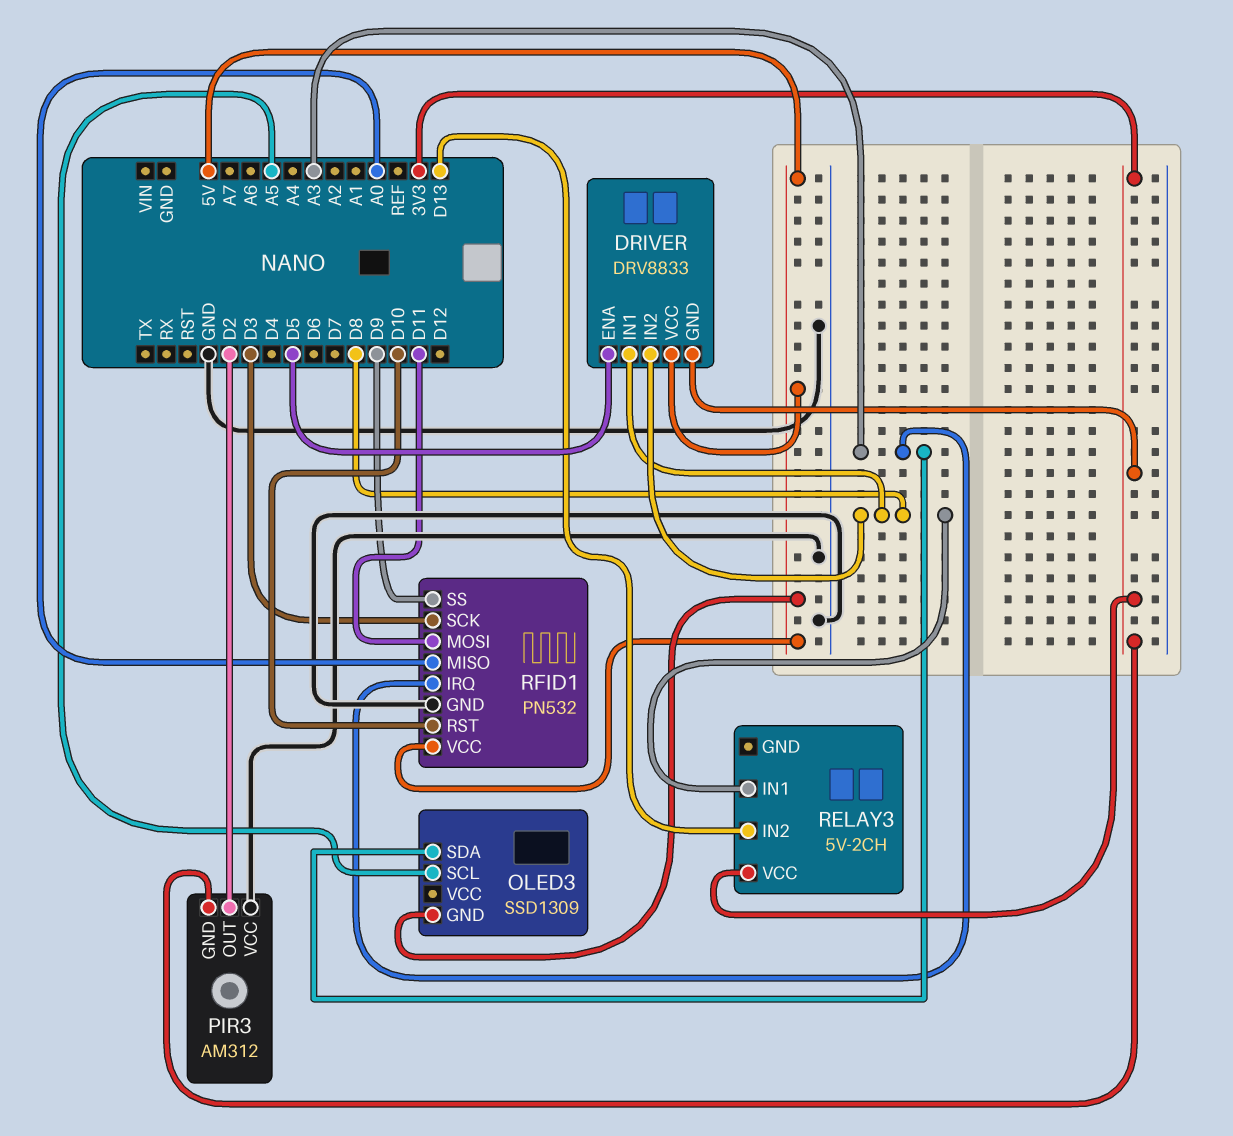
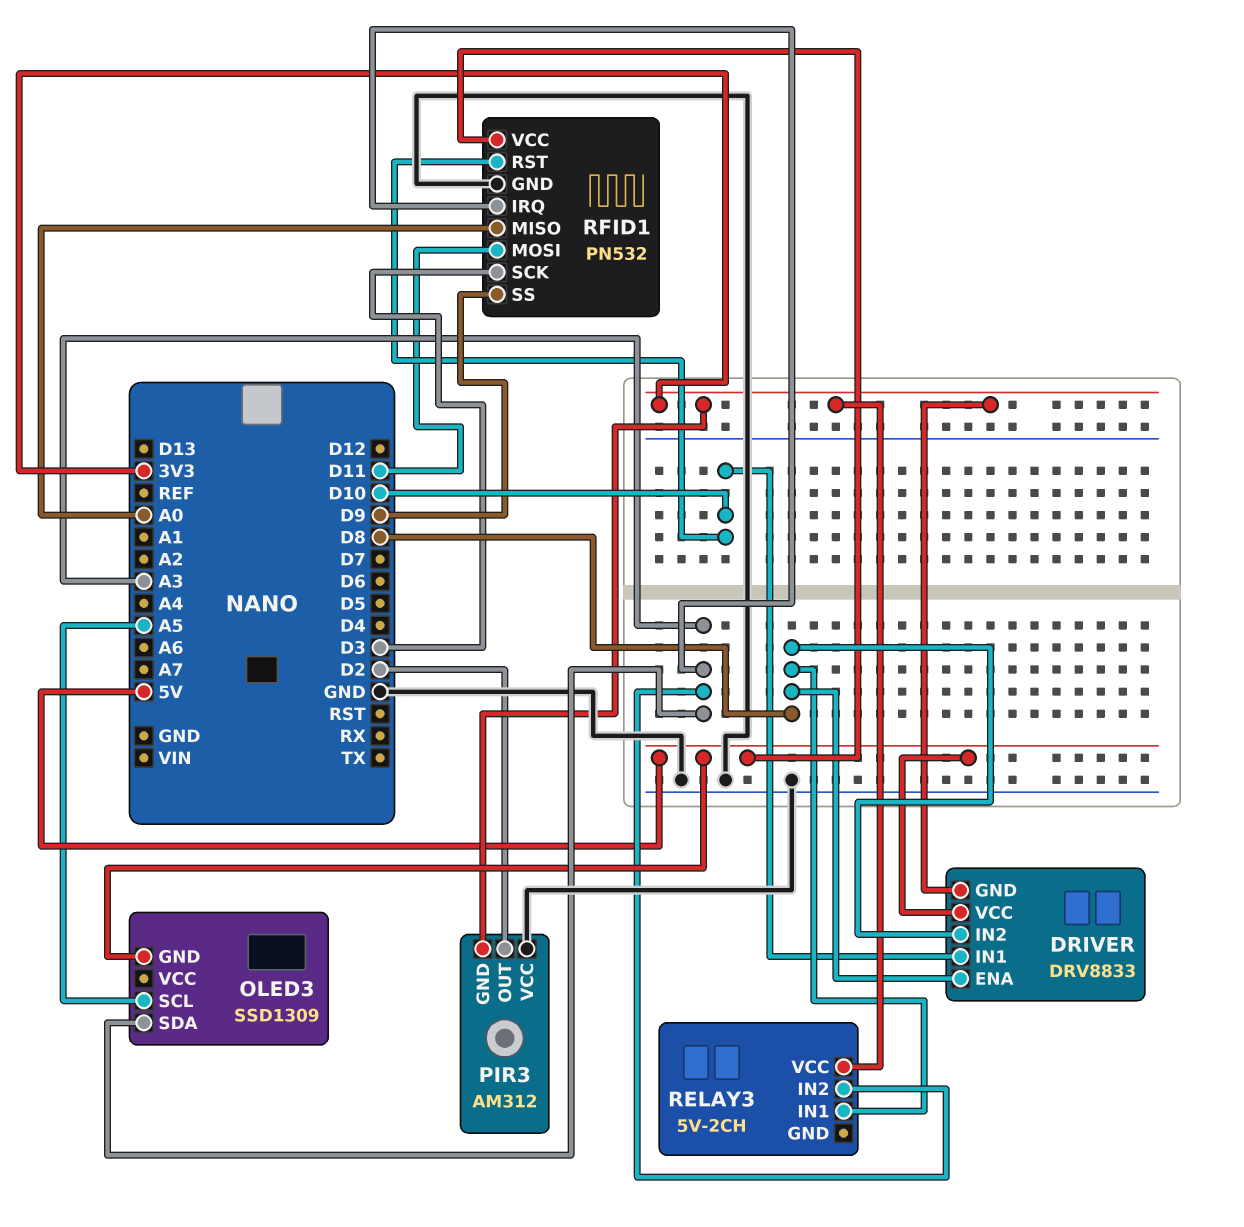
DRIVER pin ENA: D5 -> D8
DRIVER pin IN1: D8 -> D10
RELAY3 pin IN2: D13 -> A3

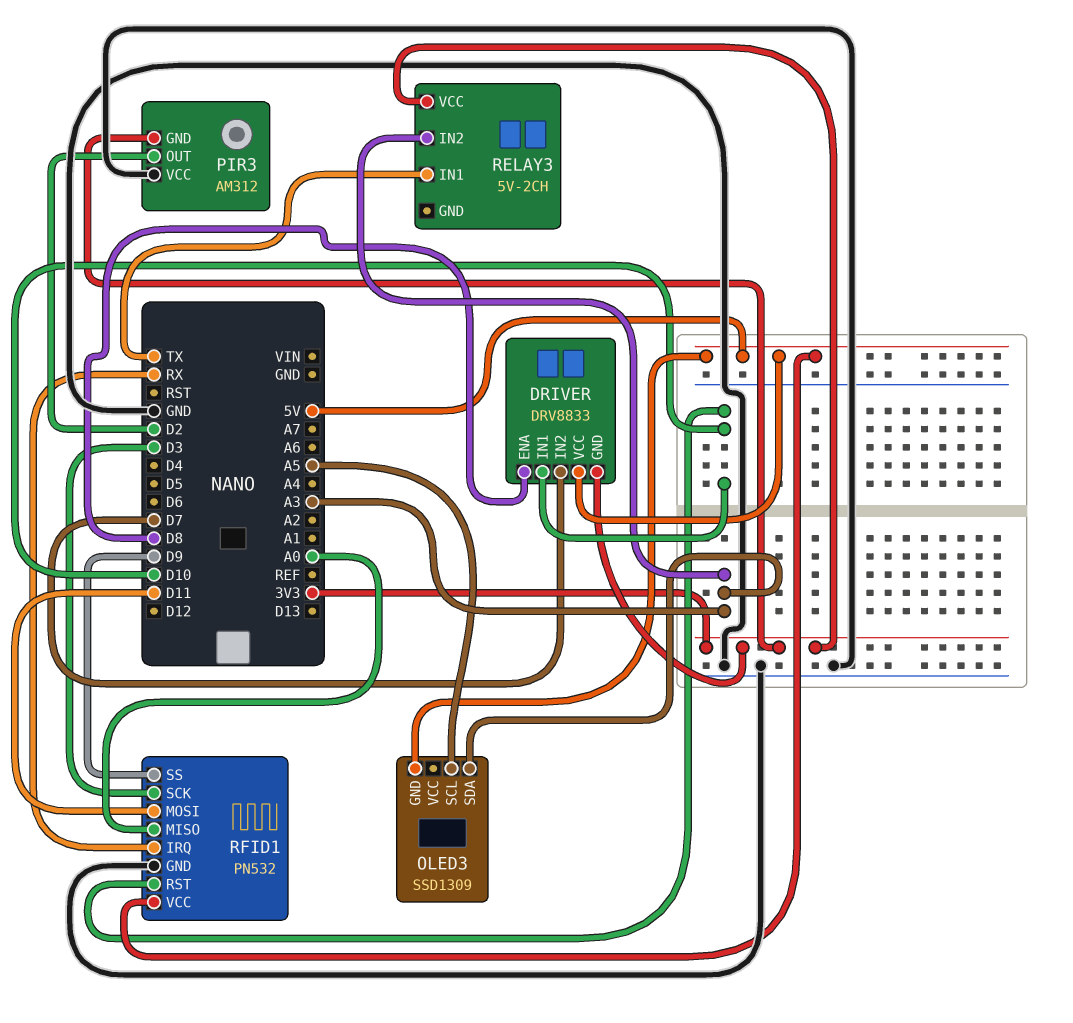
DRIVER pin IN2: D8 -> D7
RELAY3 pin IN1: D8 -> TX
RFID1 pin IRQ: A3 -> RX

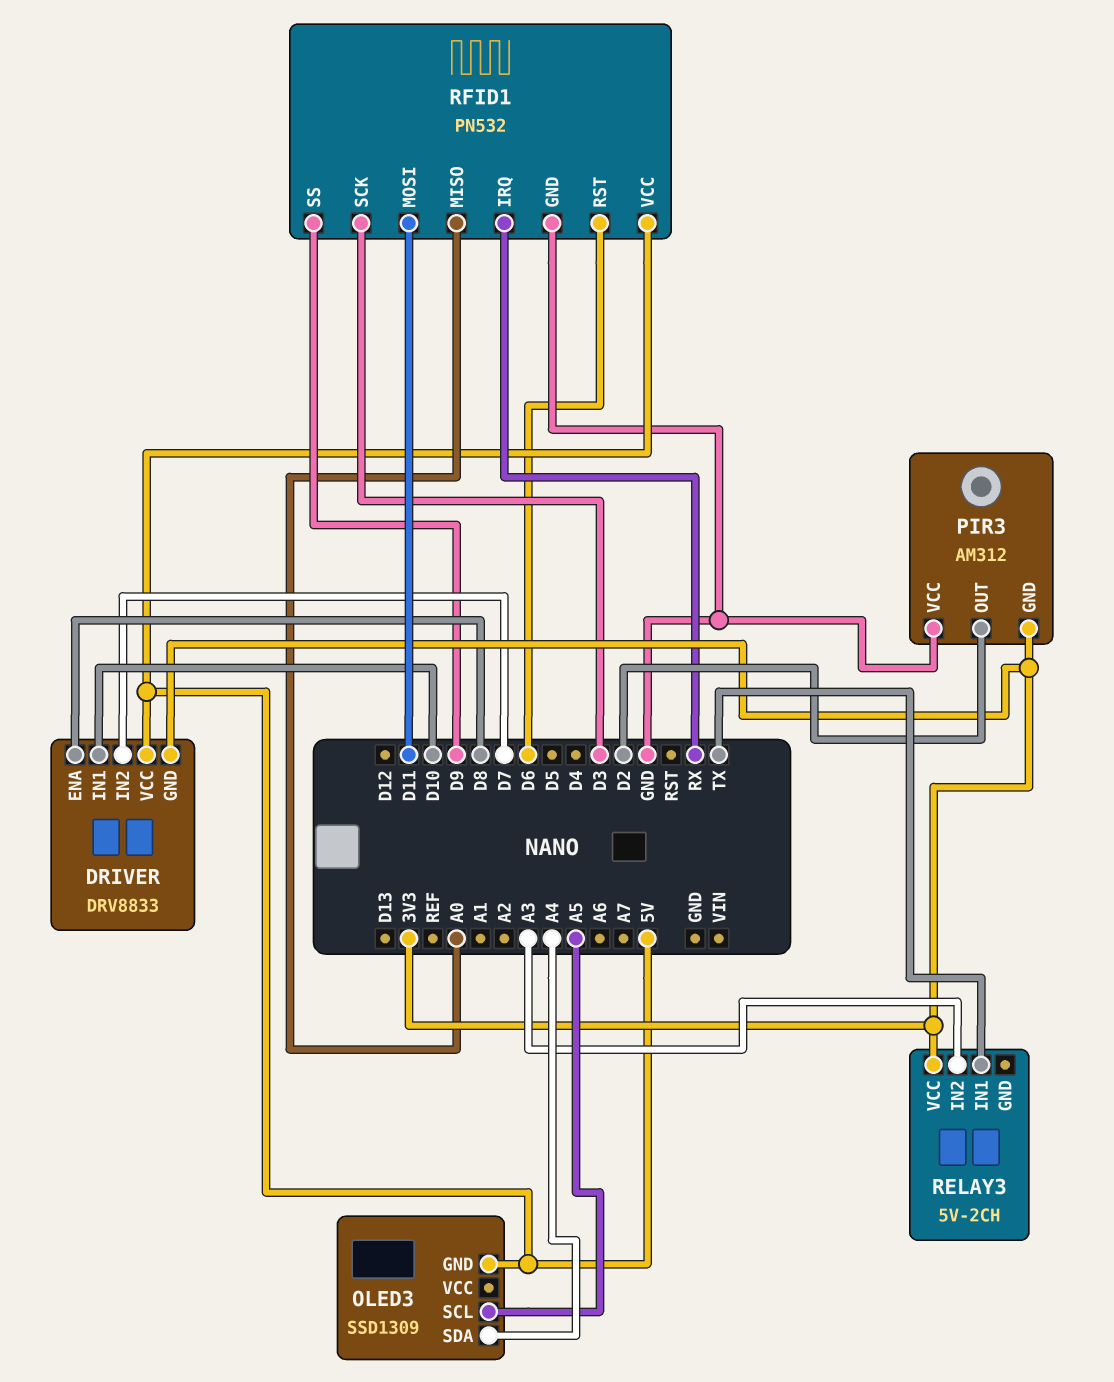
OLED3 pin SDA: A3 -> A4
RFID1 pin RST: D10 -> D6

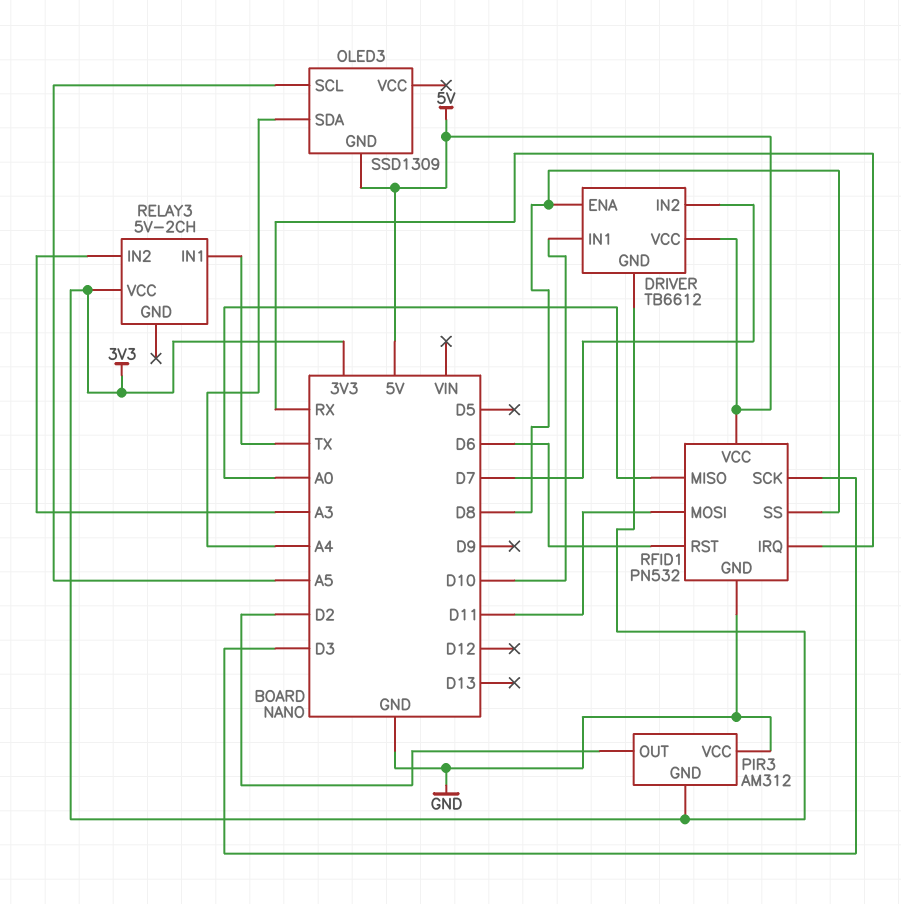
DRIVER: DRV8833 -> TB6612
RFID1 pin SS: D9 -> D8

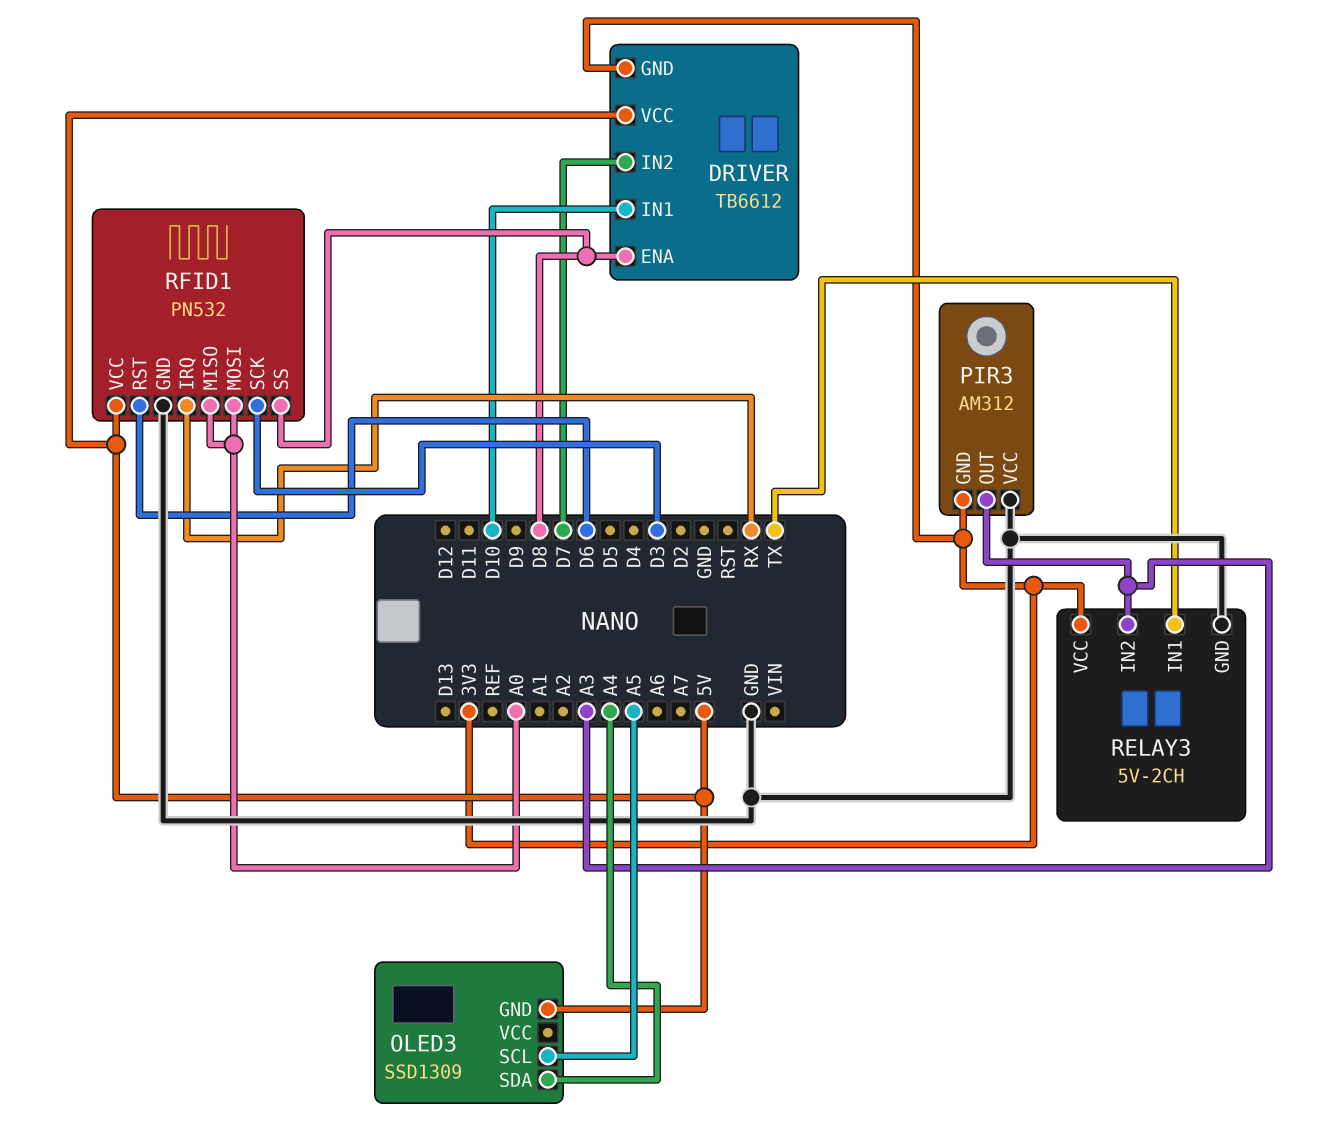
PIR3 pin OUT: D2 -> A3
RELAY3 pin GND: none -> GND
RFID1 pin MOSI: D11 -> A0

